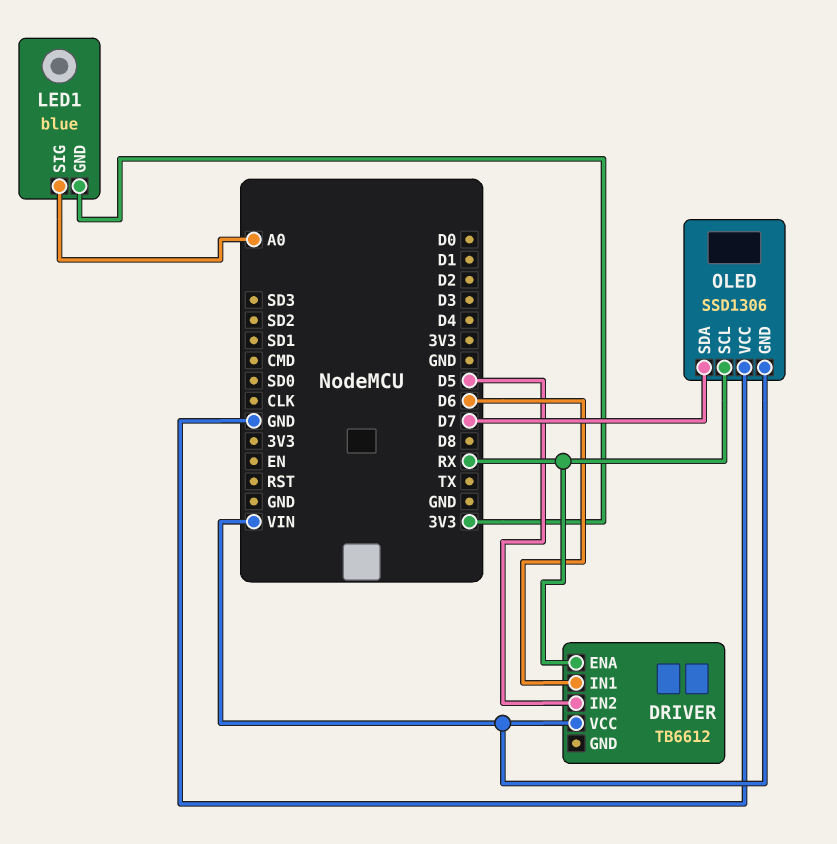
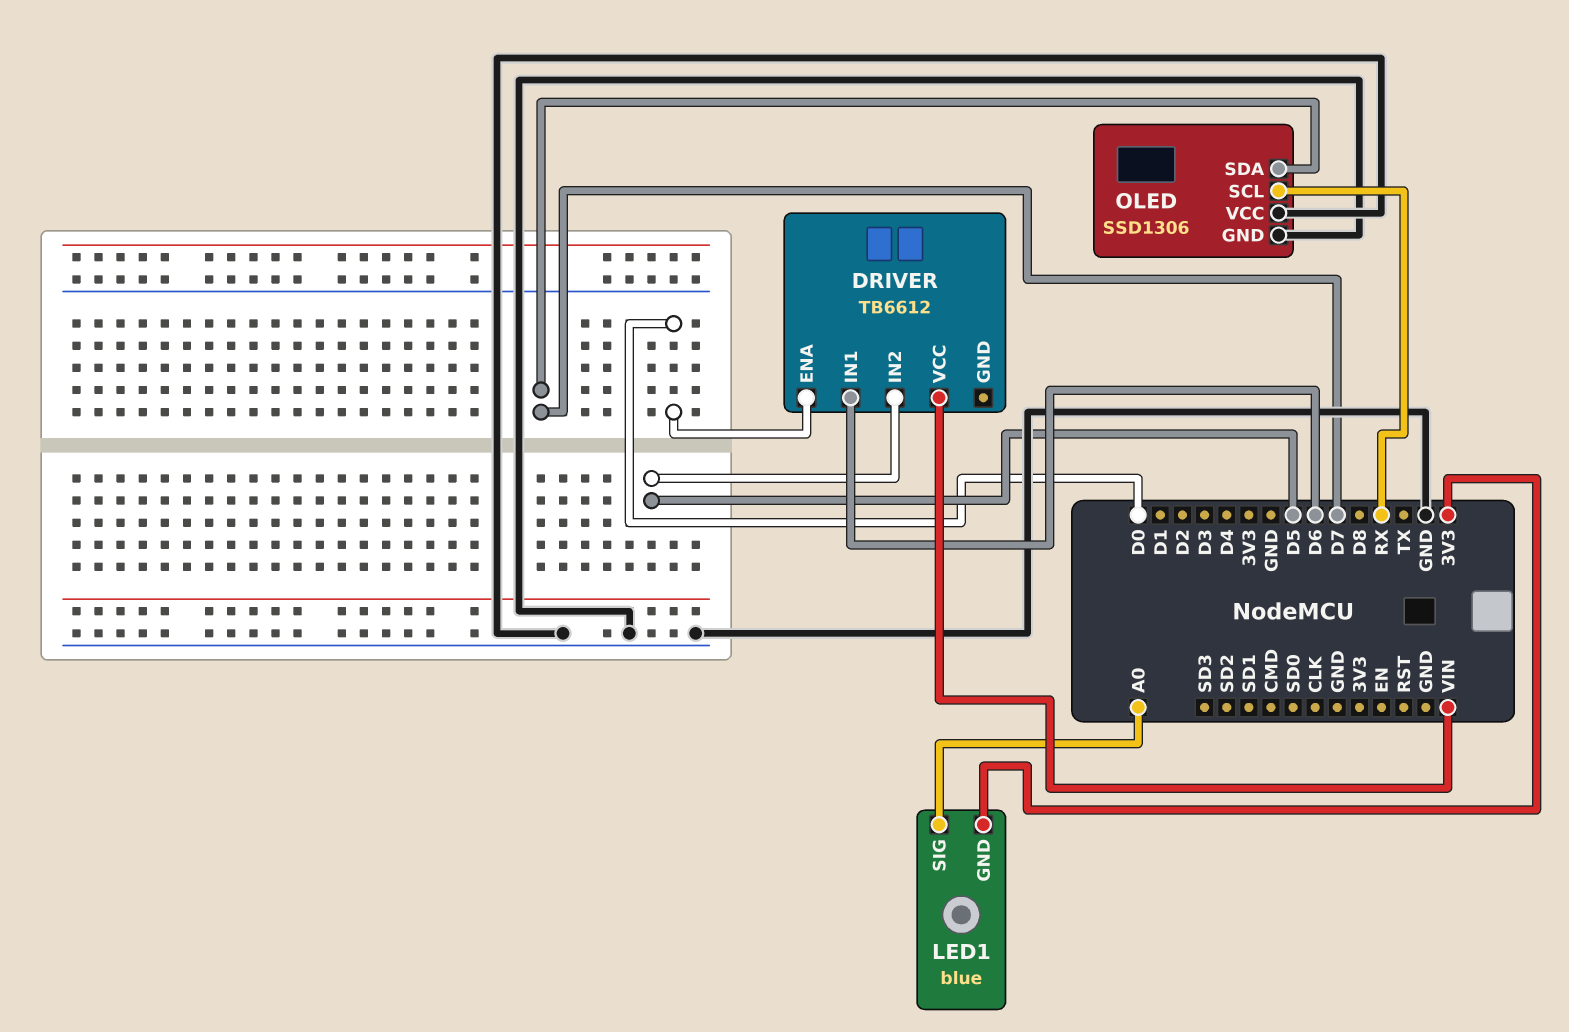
DRIVER pin ENA: RX -> D0
OLED pin GND: VIN -> GND

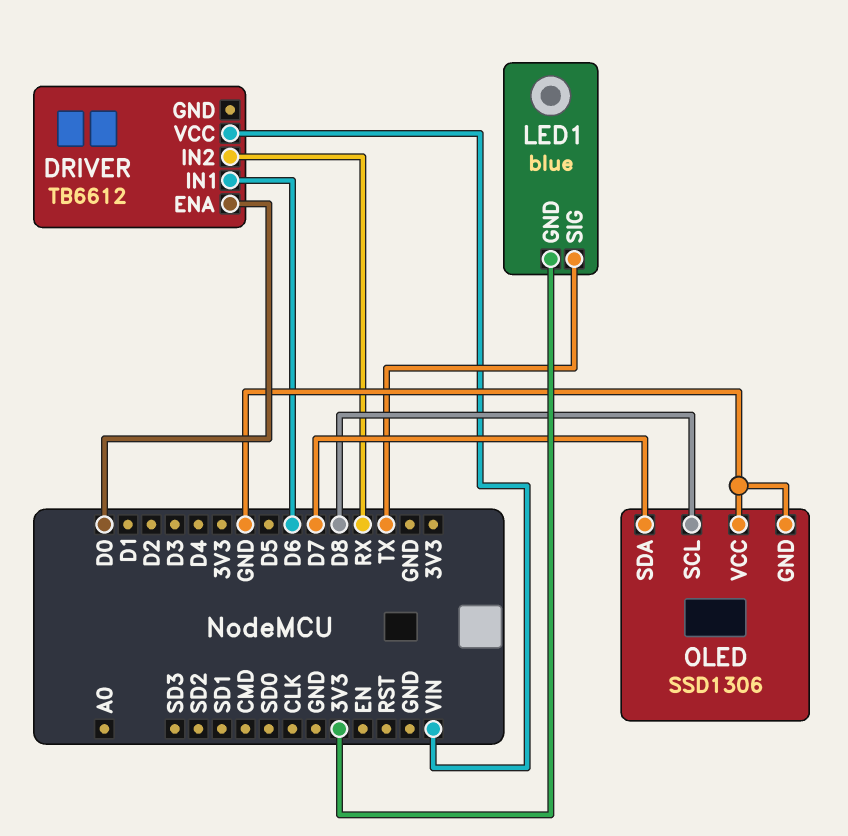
DRIVER pin IN2: D5 -> RX
LED1 pin SIG: A0 -> TX
OLED pin SCL: RX -> D8

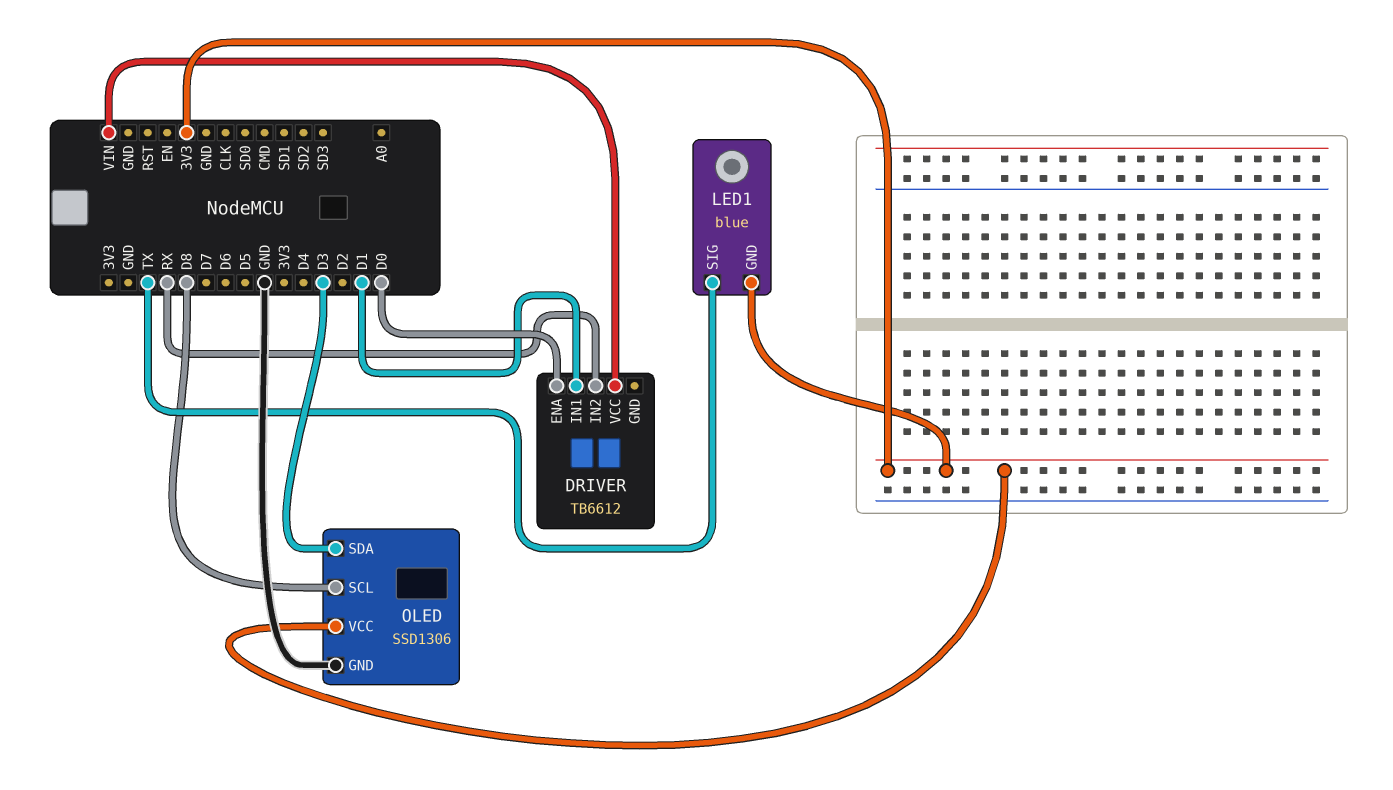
DRIVER pin IN1: D6 -> D1
OLED pin SDA: D7 -> D3
OLED pin VCC: GND -> 3V3

